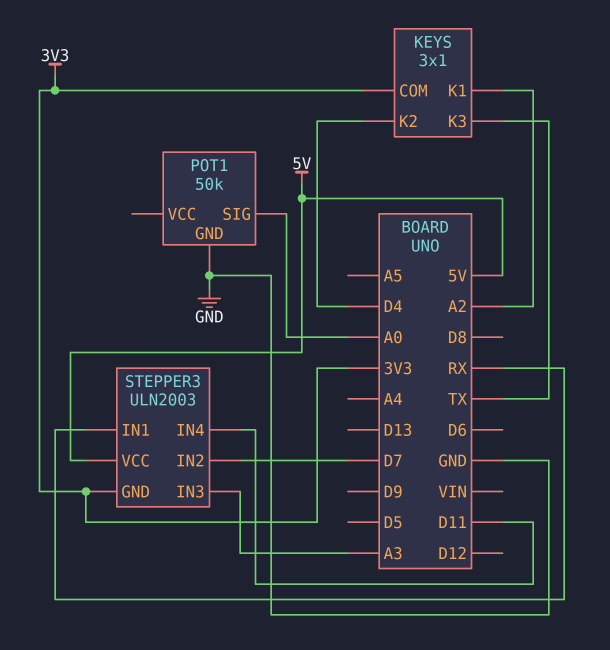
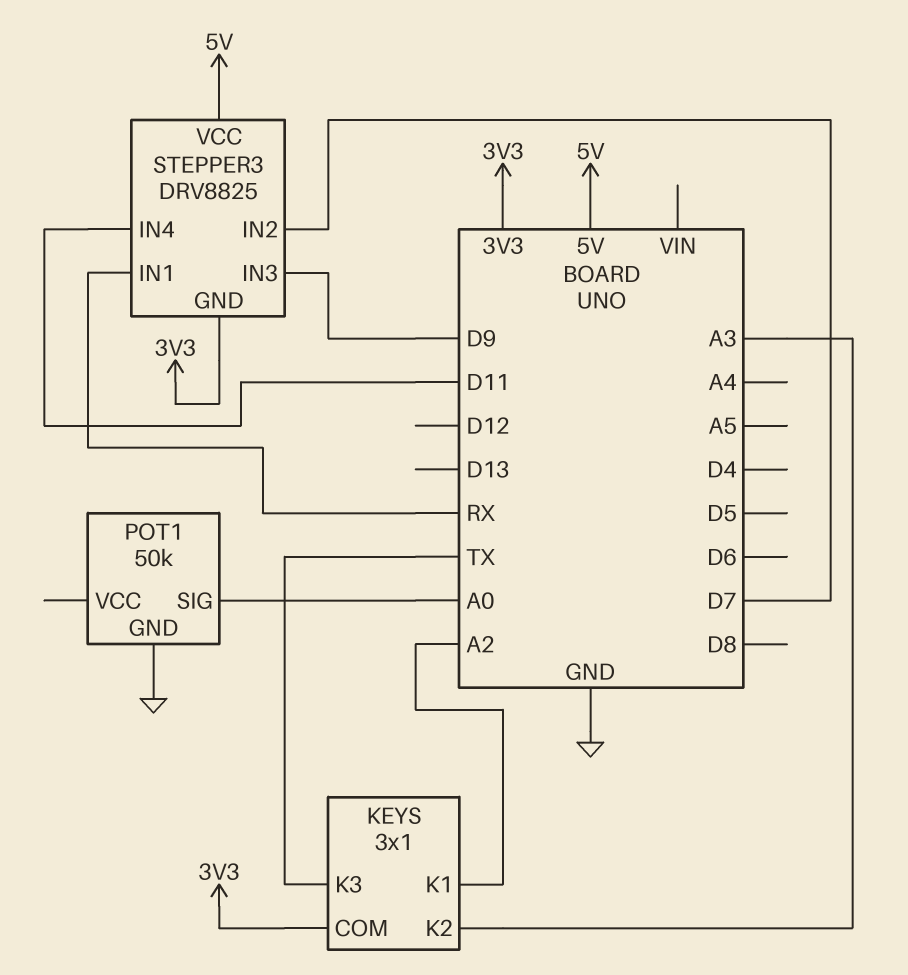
KEYS pin K2: D4 -> A3
STEPPER3: ULN2003 -> DRV8825
STEPPER3 pin IN3: A3 -> D9

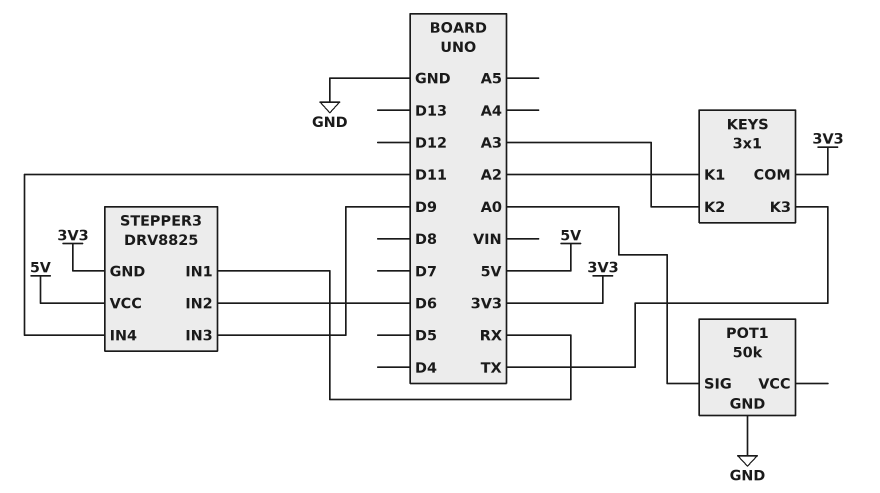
STEPPER3 pin IN2: D7 -> D6

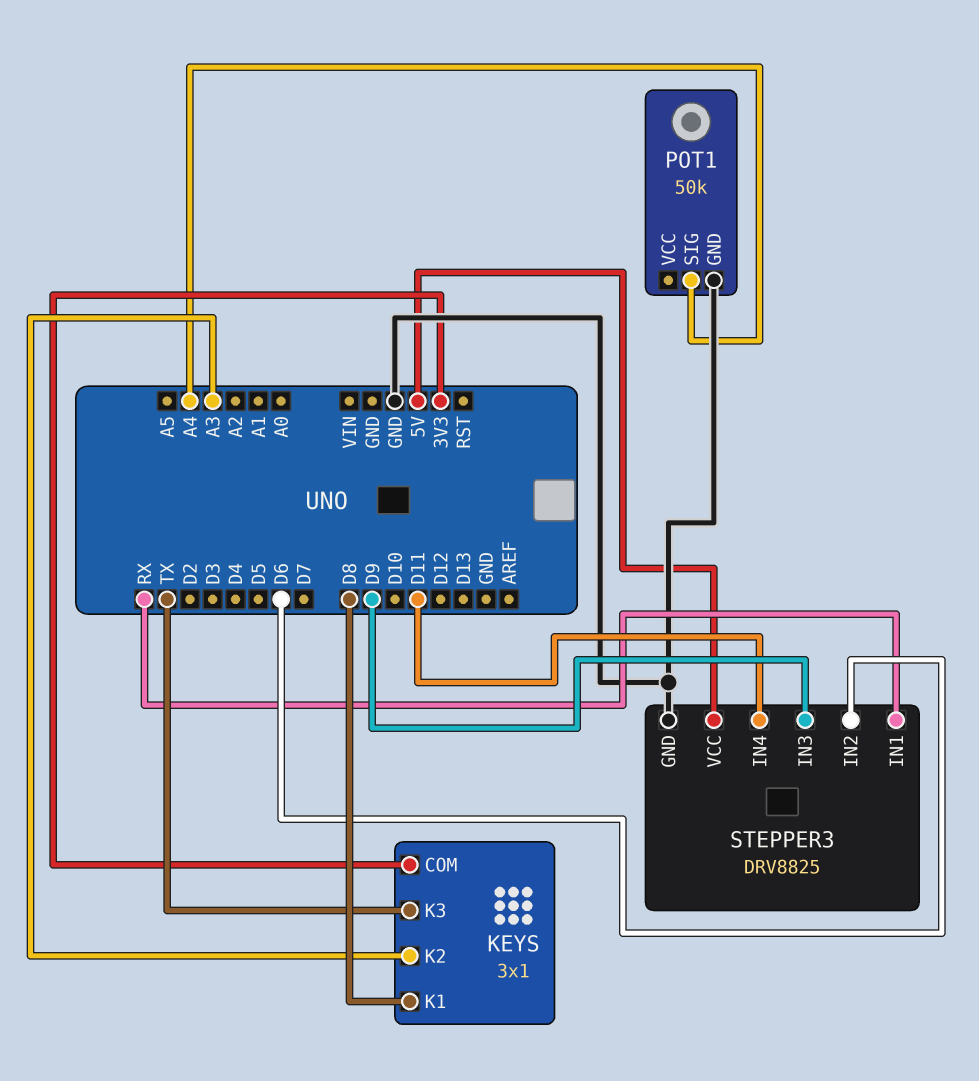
KEYS pin K1: A2 -> D8
POT1 pin SIG: A0 -> A4
STEPPER3 pin GND: 3V3 -> GND

